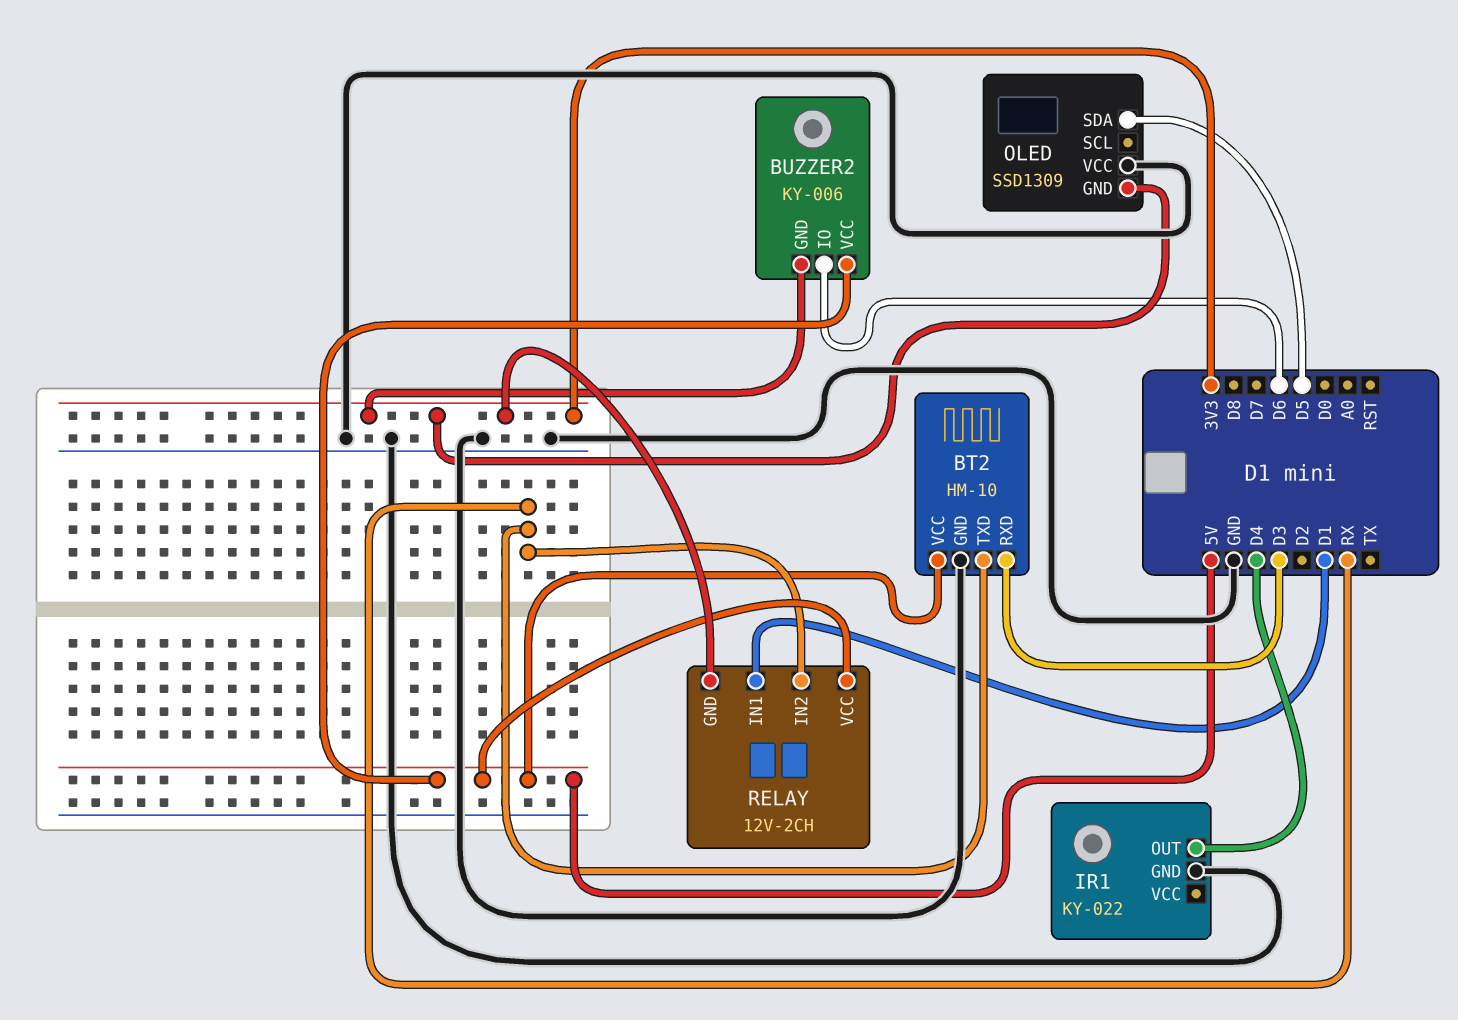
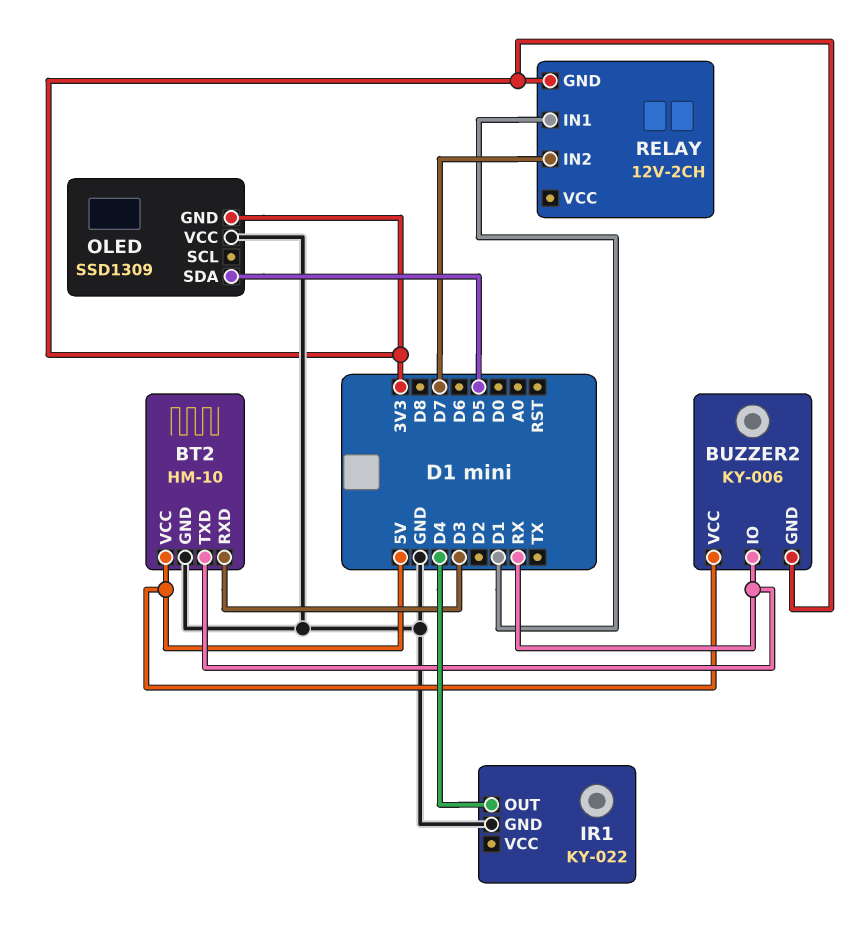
BUZZER2 pin IO: D6 -> RX
RELAY pin IN2: RX -> D7
RELAY pin VCC: 5V -> none

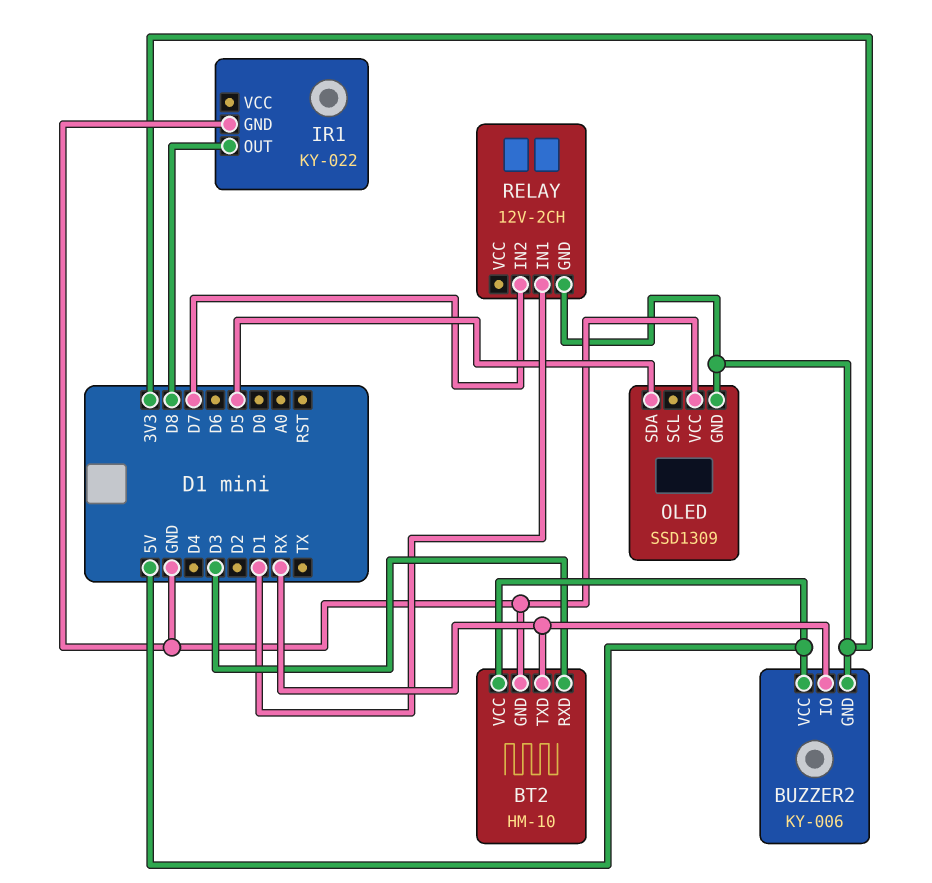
IR1 pin OUT: D4 -> D8

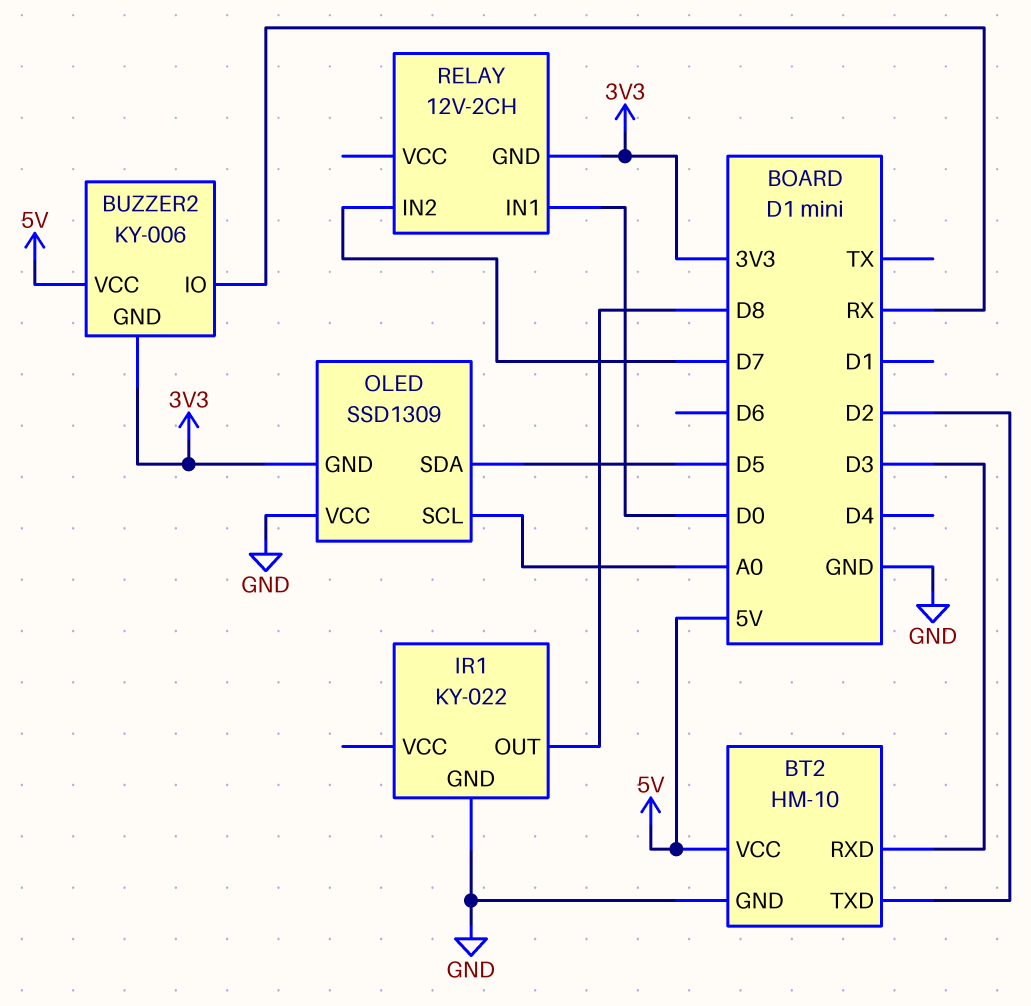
BT2 pin TXD: RX -> D2
OLED pin SCL: none -> A0
RELAY pin IN1: D1 -> D0

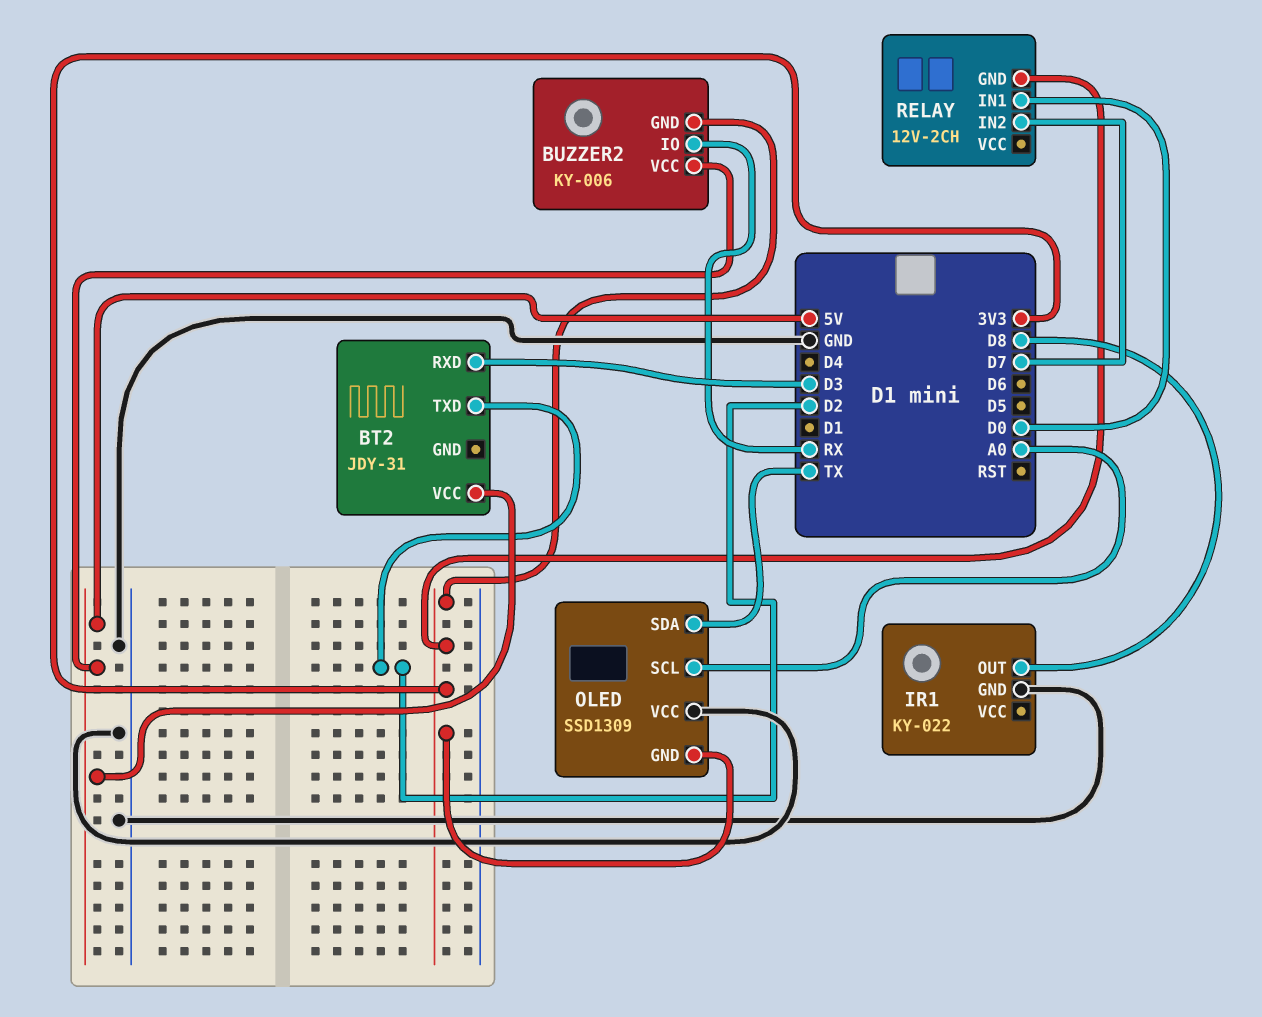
BT2: HM-10 -> JDY-31
BT2 pin GND: GND -> none
OLED pin SDA: D5 -> TX

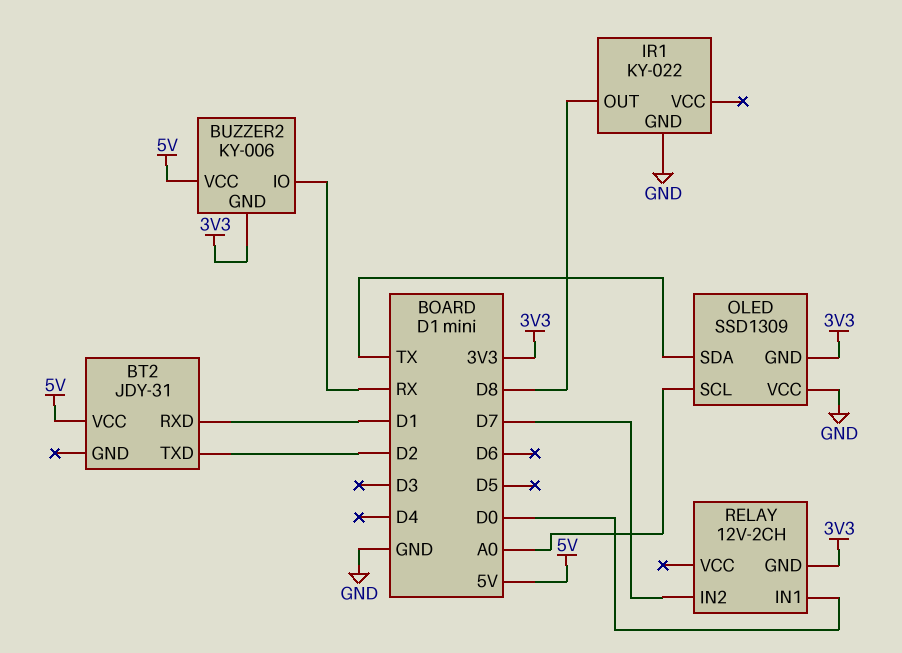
BT2 pin RXD: D3 -> D1

